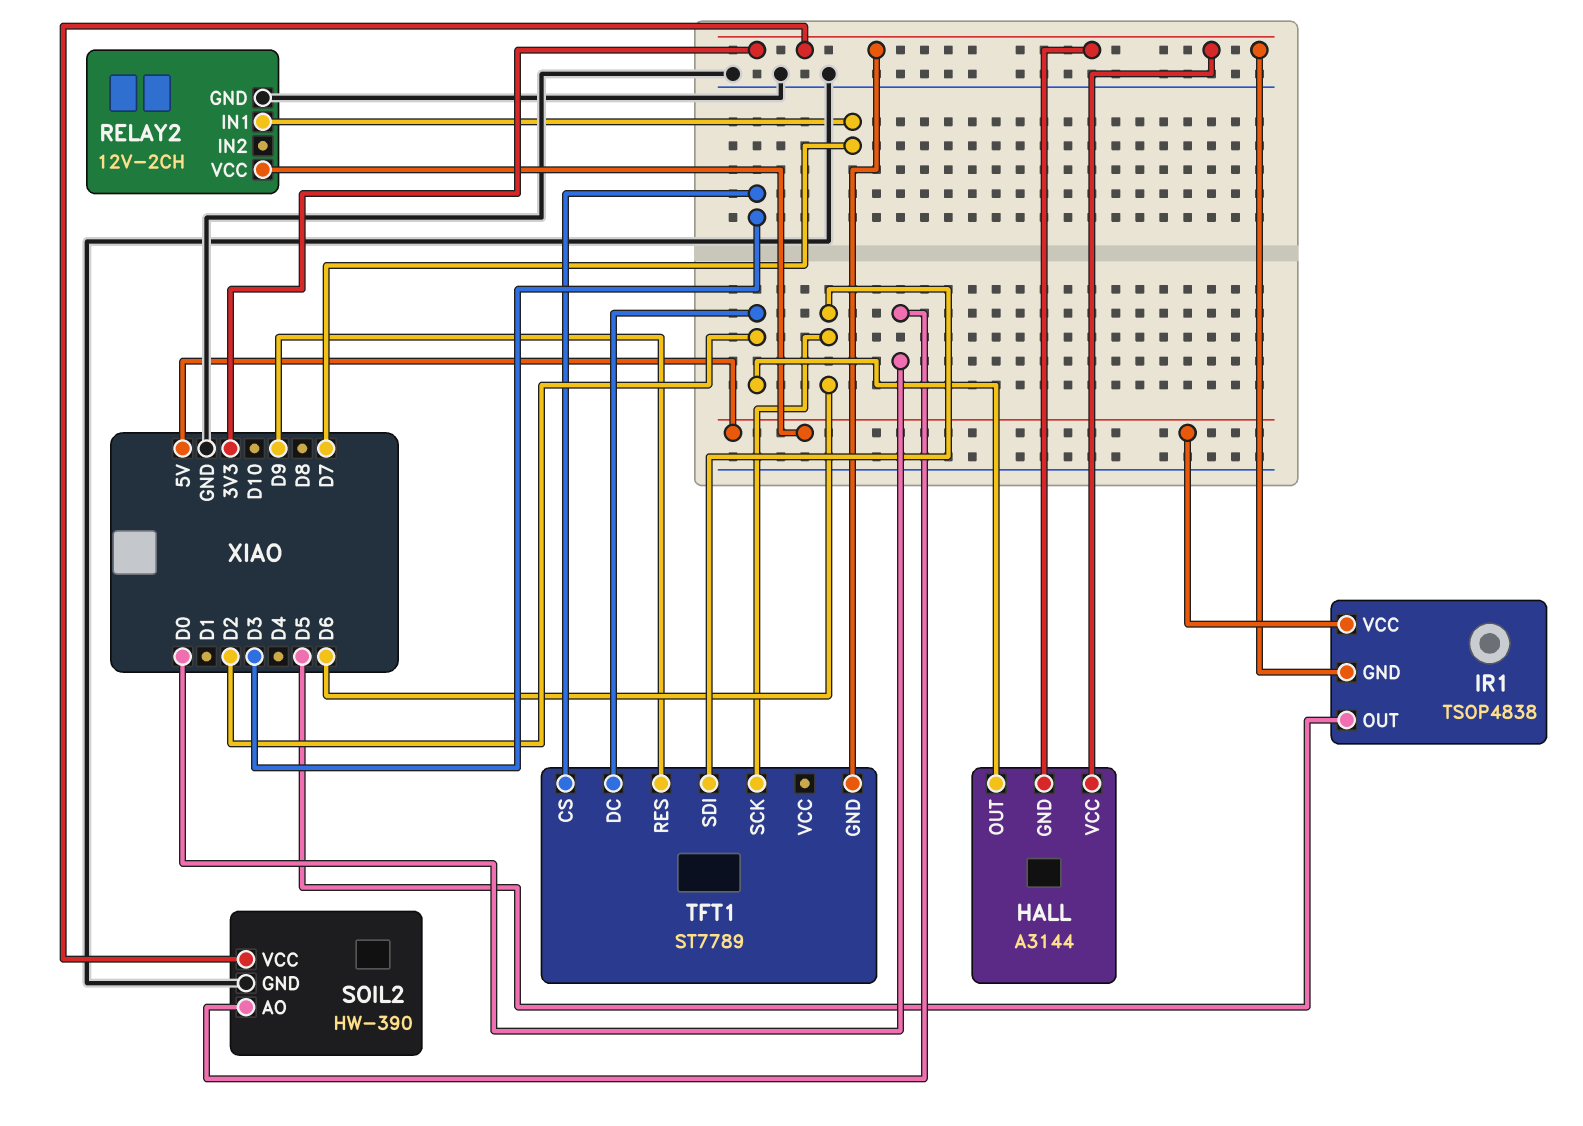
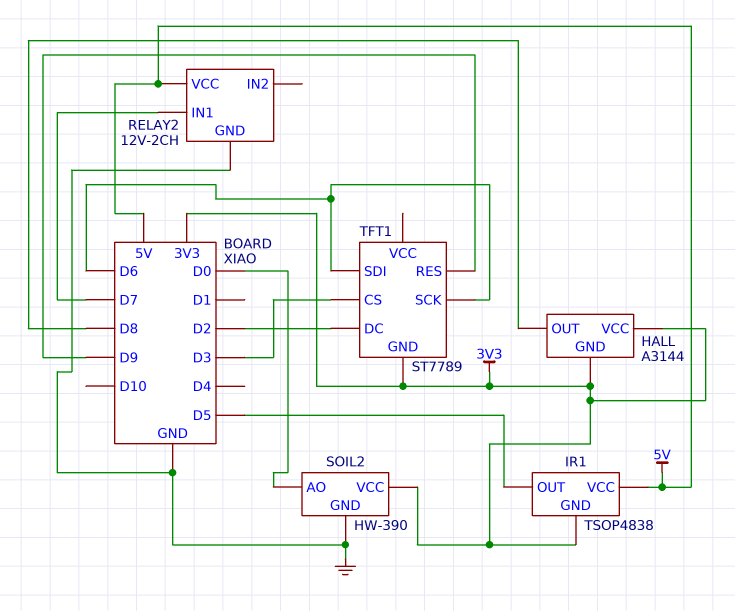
HALL pin OUT: D2 -> D8

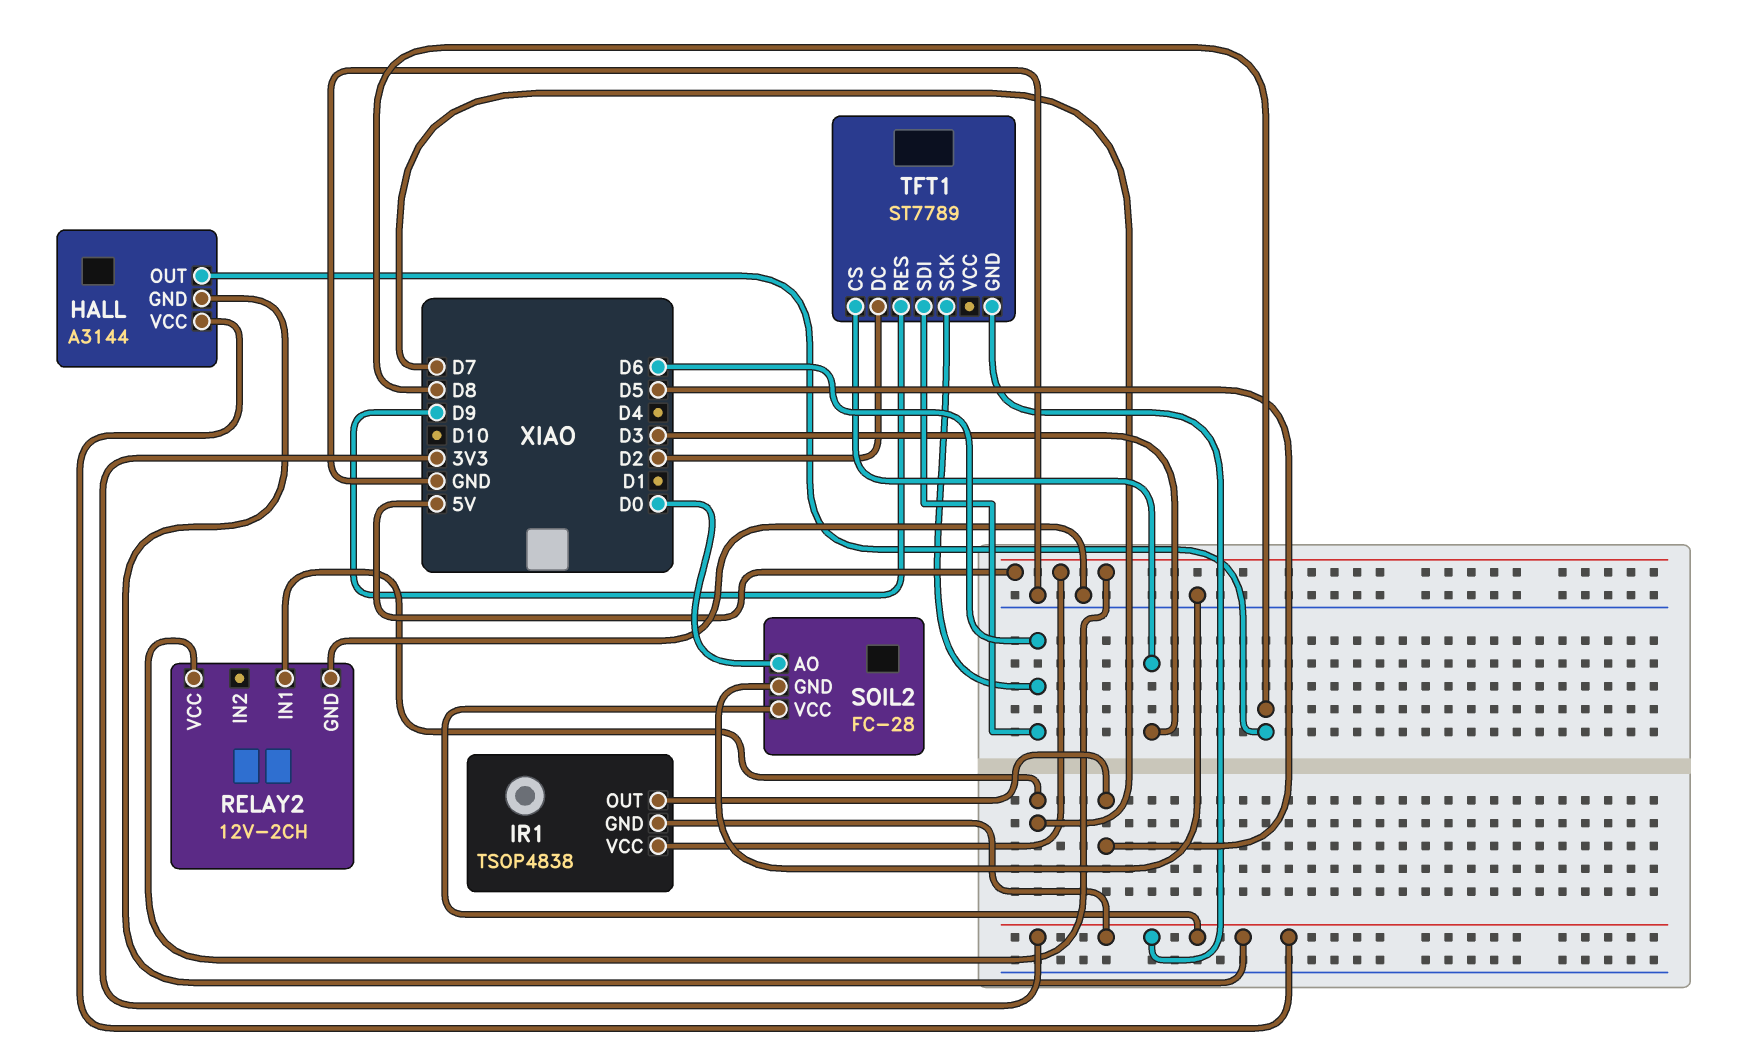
SOIL2: HW-390 -> FC-28

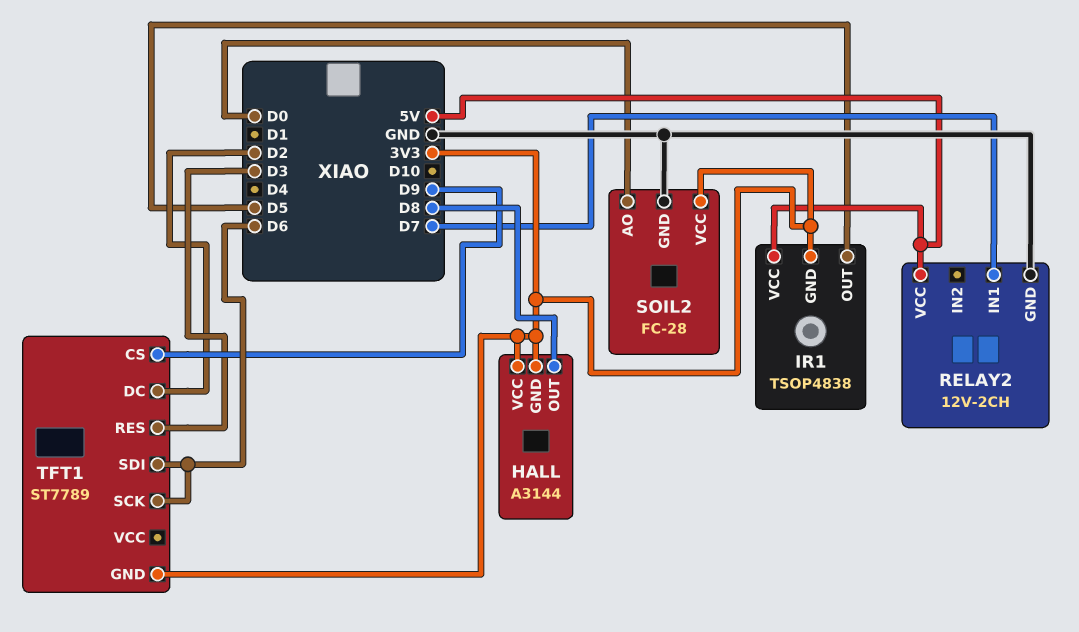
TFT1 pin CS: D3 -> D9
TFT1 pin RES: D9 -> D3

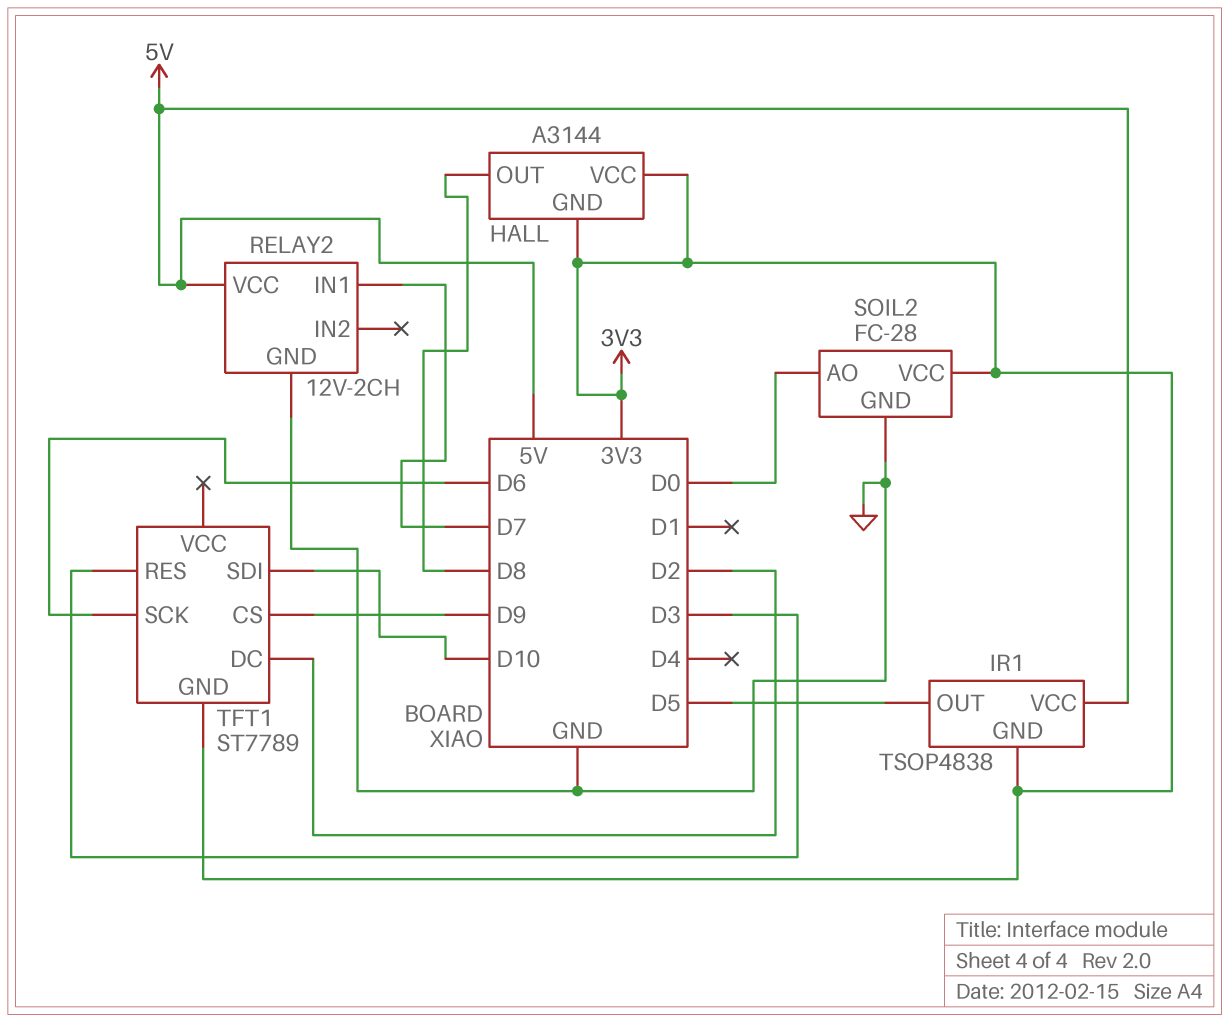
TFT1 pin SDI: D6 -> D10

